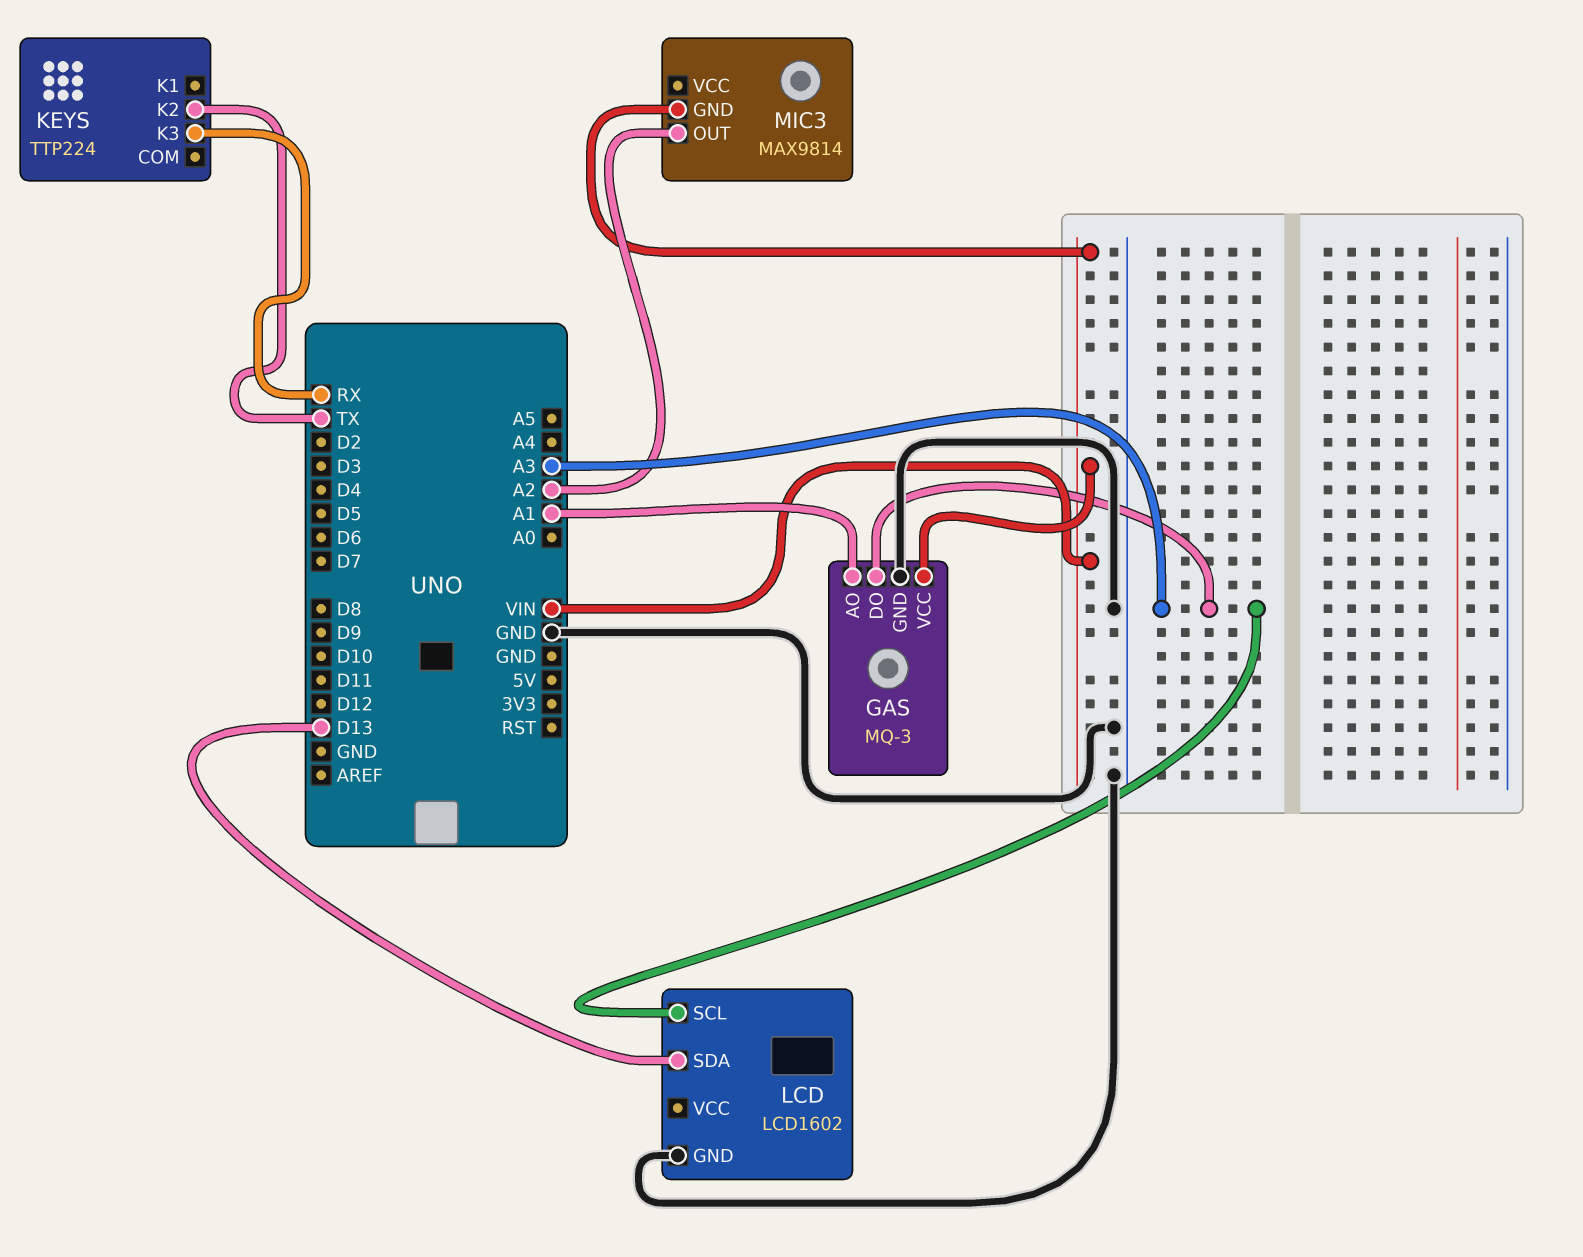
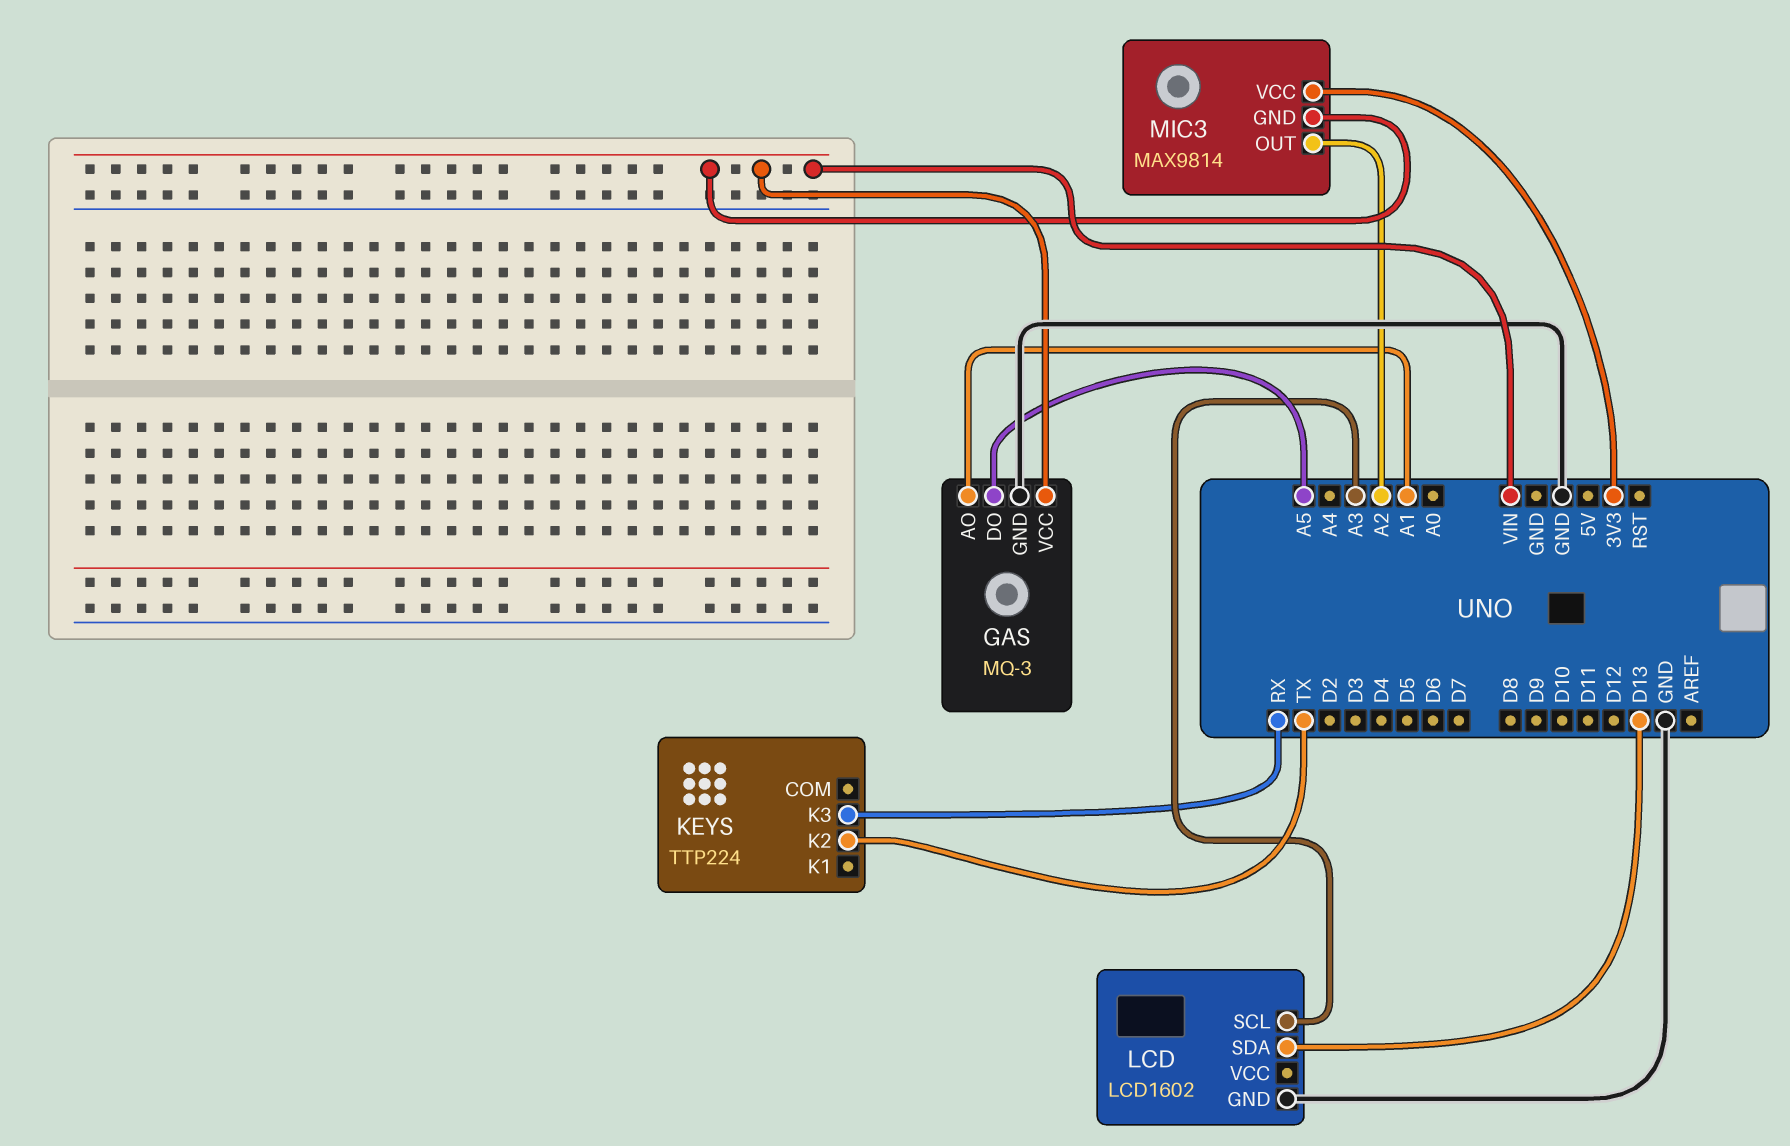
GAS pin DO: A3 -> A5
MIC3 pin VCC: none -> 3V3

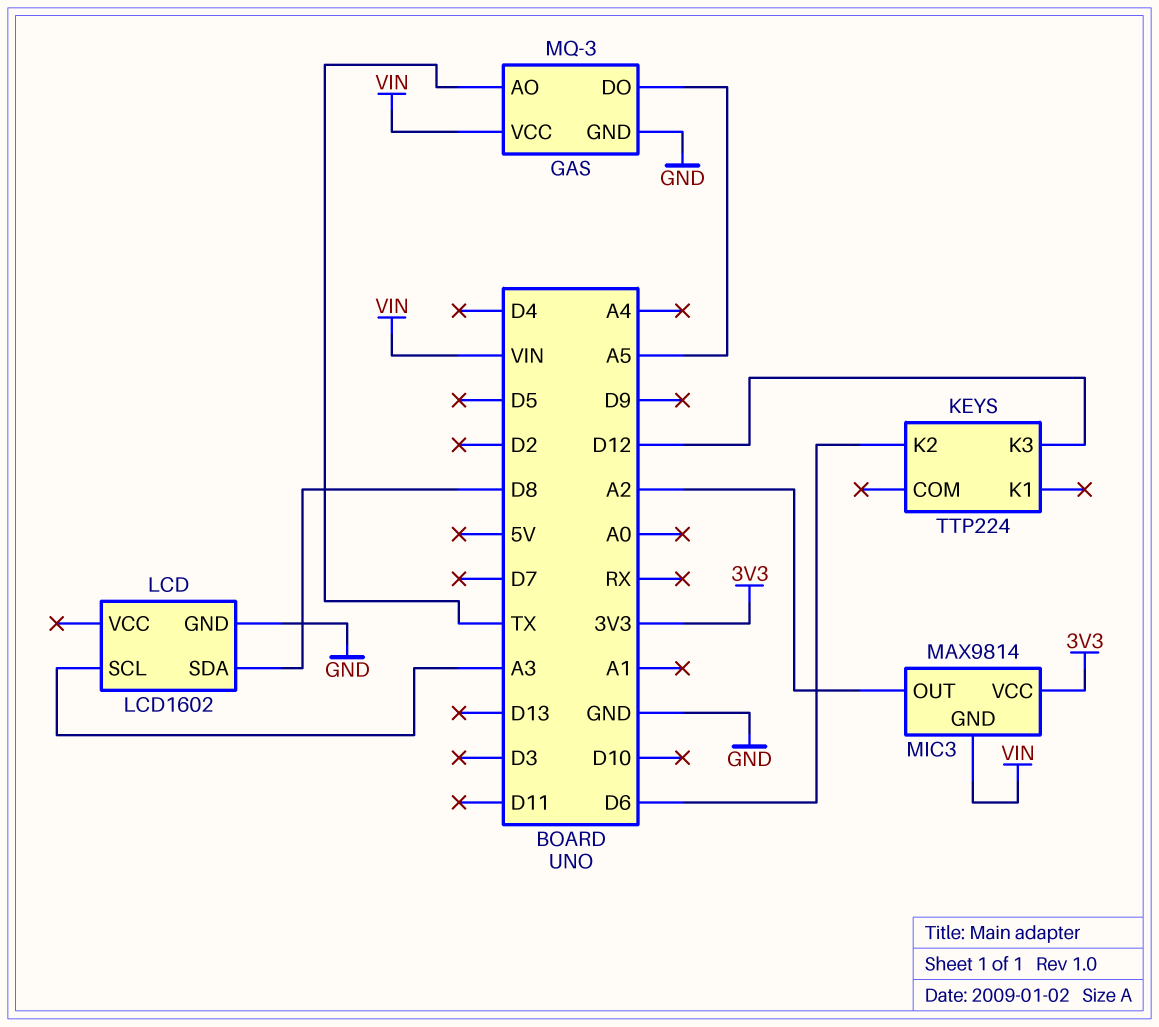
GAS pin AO: A1 -> TX
KEYS pin K2: TX -> D6
KEYS pin K3: RX -> D12
LCD pin SDA: D13 -> D8

